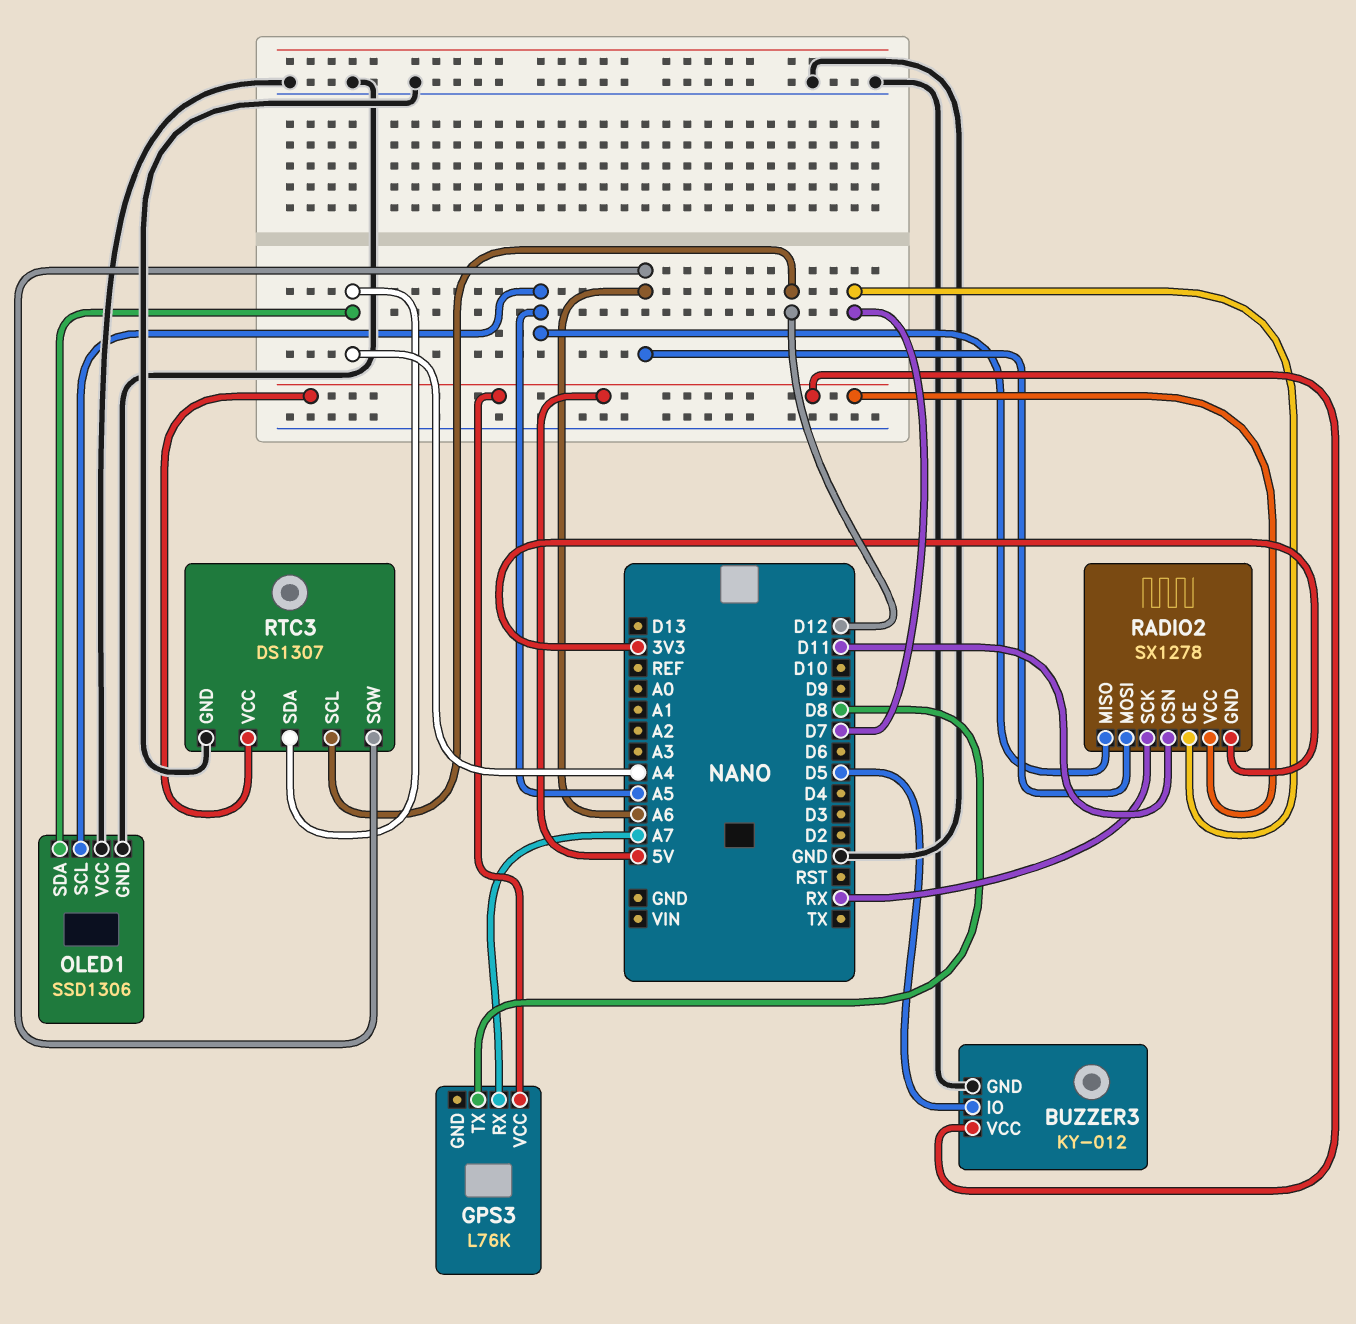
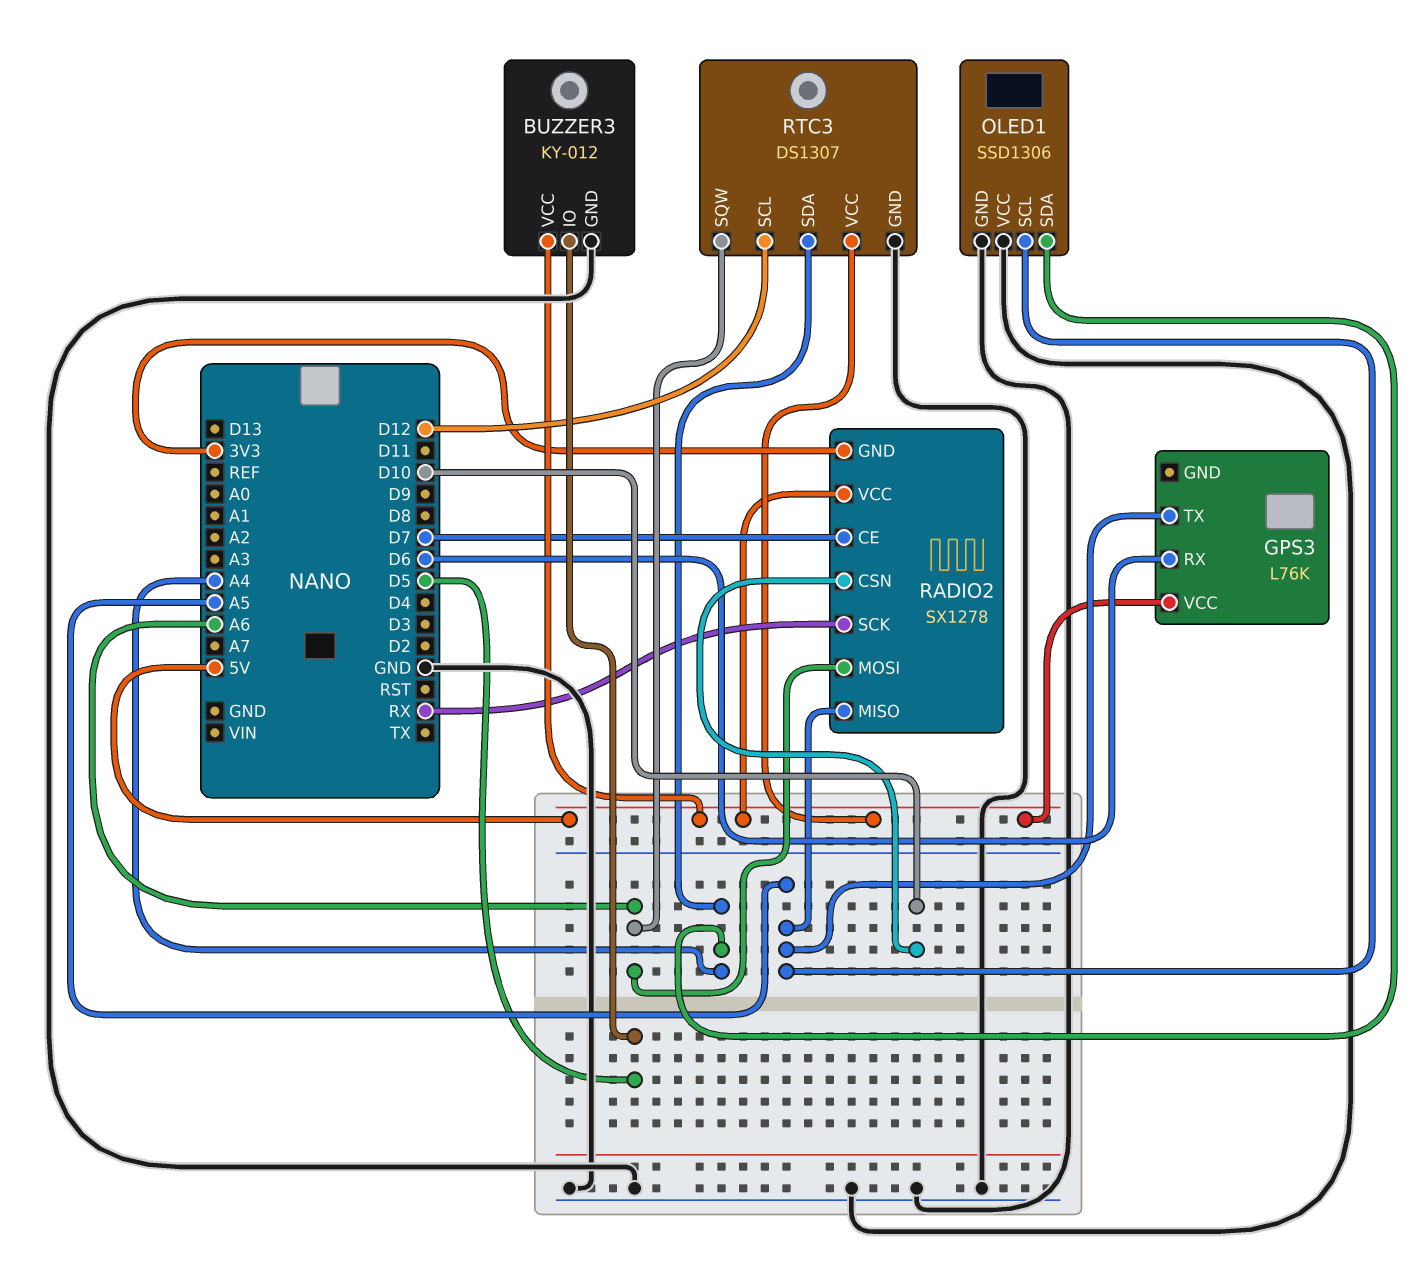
GPS3 pin RX: A7 -> D6
GPS3 pin TX: D8 -> A5
RADIO2 pin CSN: D11 -> D10

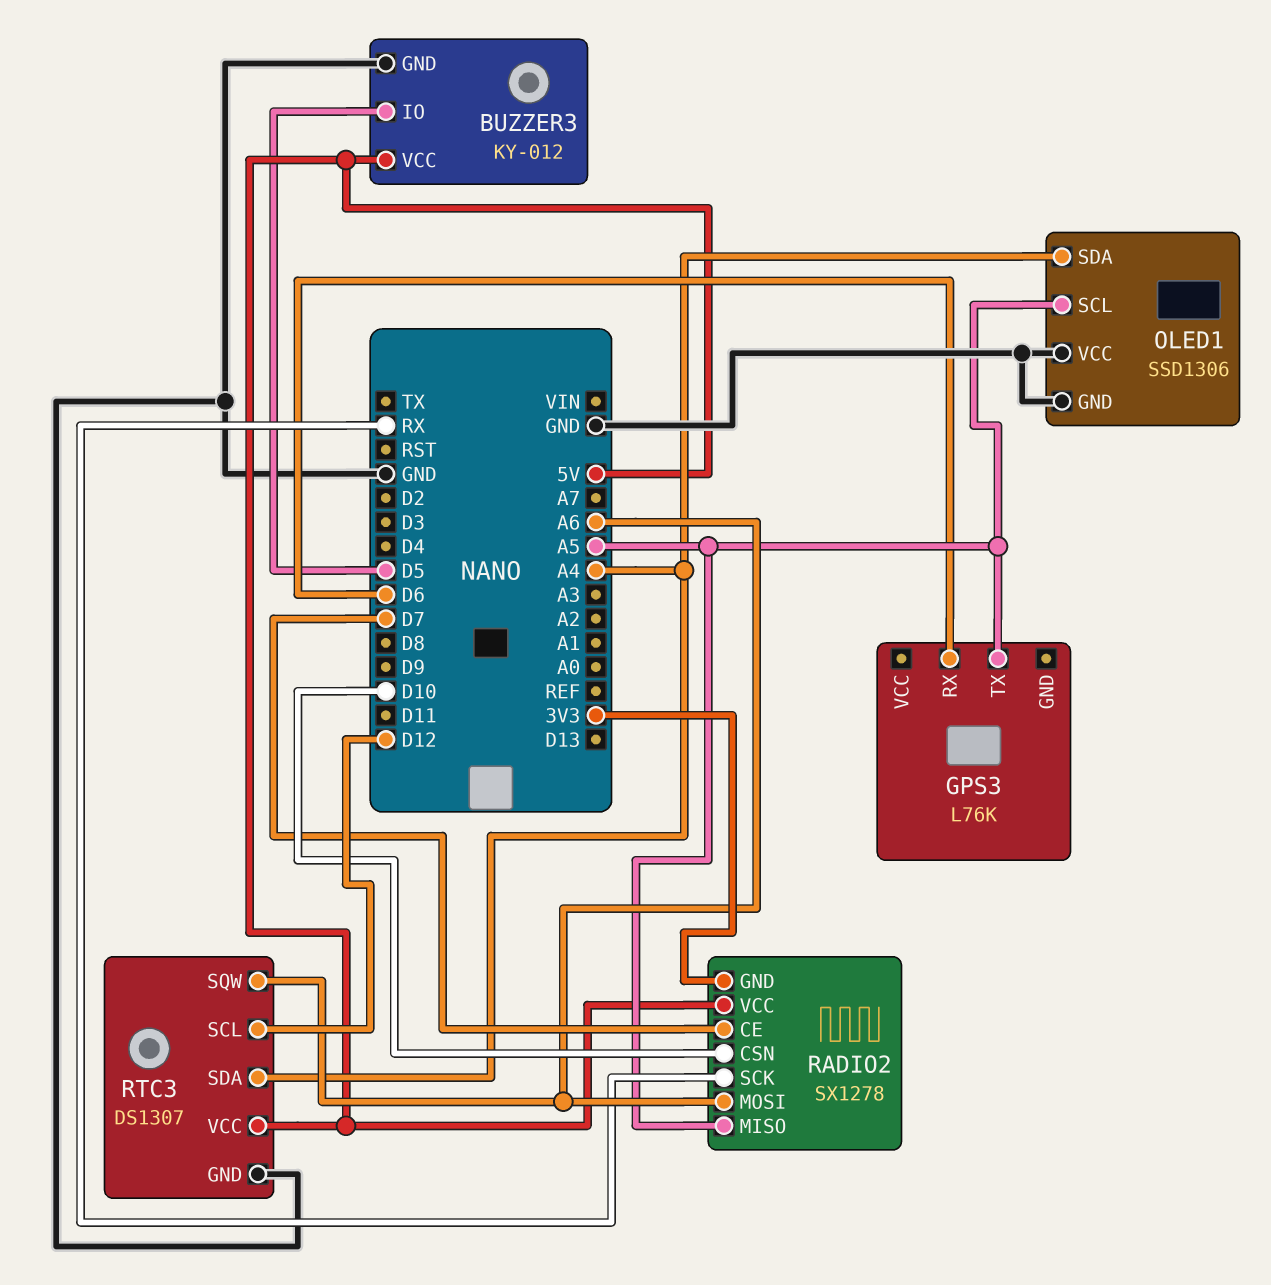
GPS3 pin VCC: 5V -> none

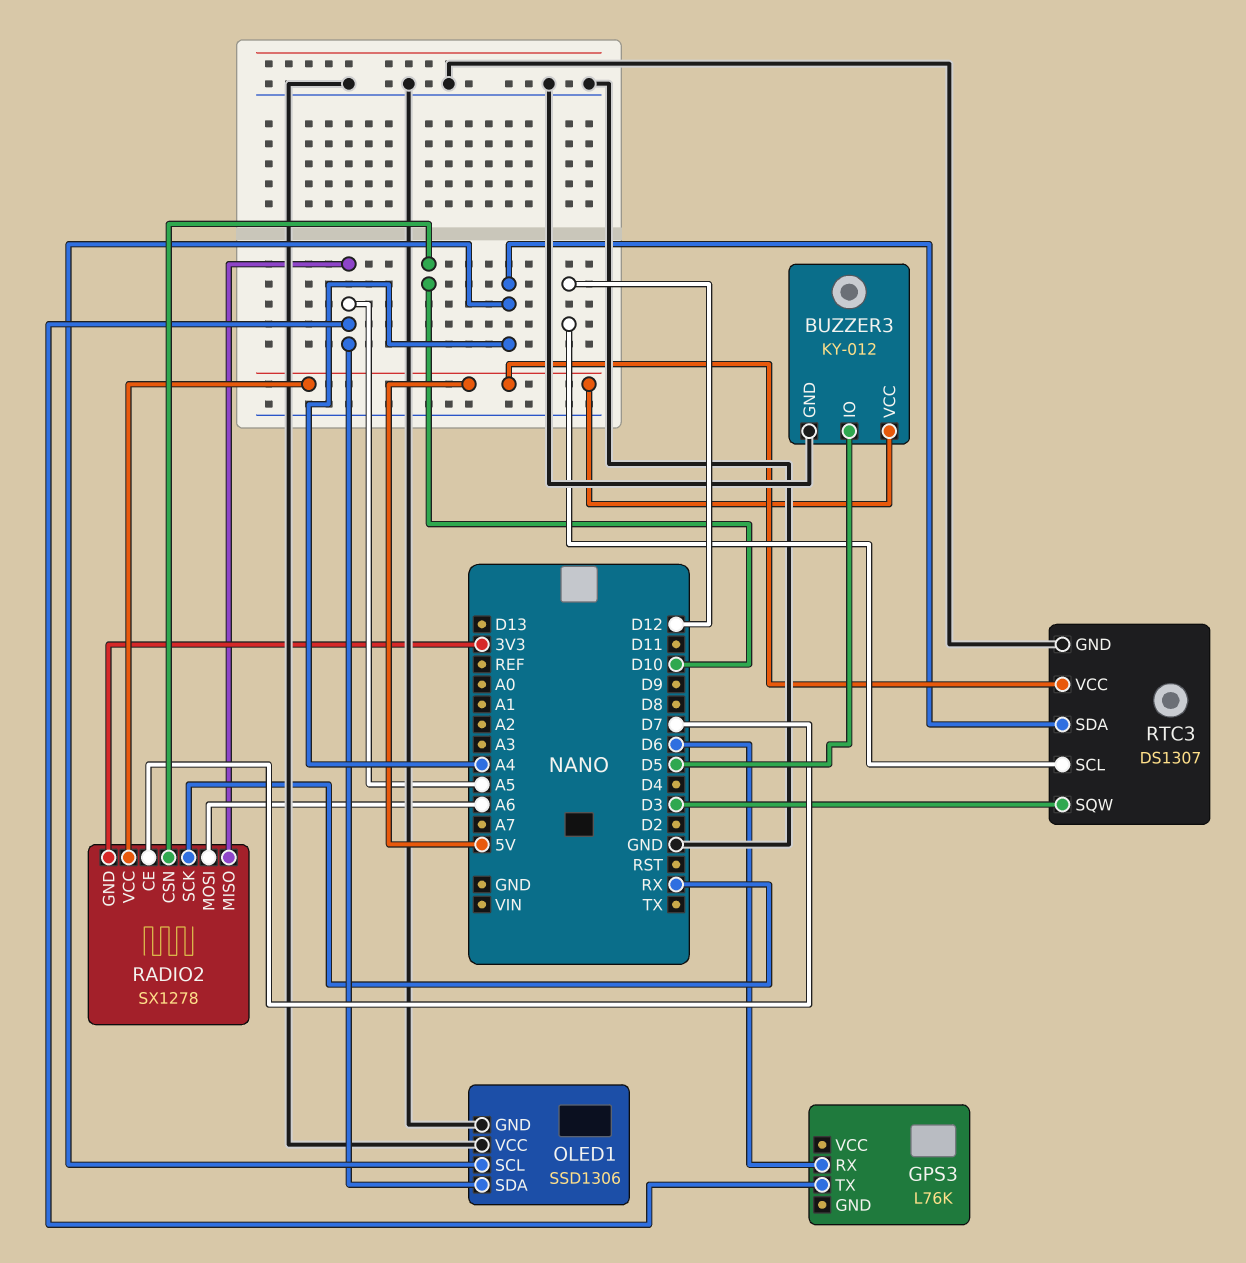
OLED1 pin SCL: A5 -> A4
OLED1 pin SDA: A4 -> A5
RTC3 pin SQW: A6 -> D3

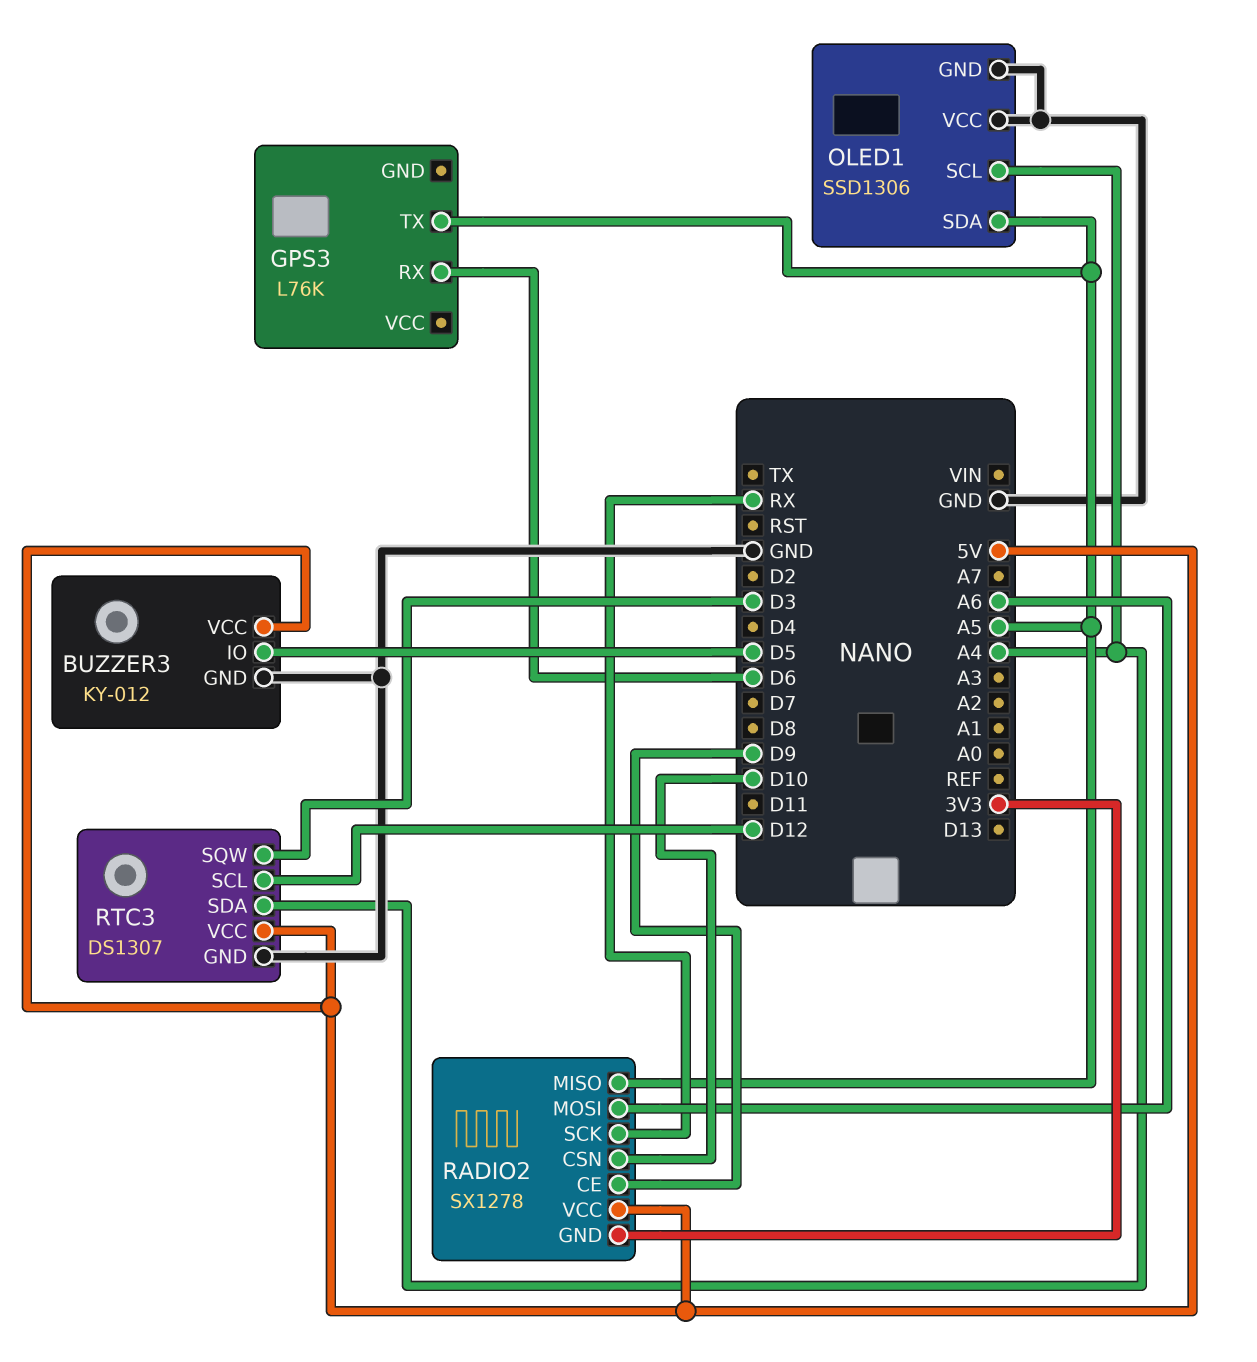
RADIO2 pin CE: D7 -> D9

